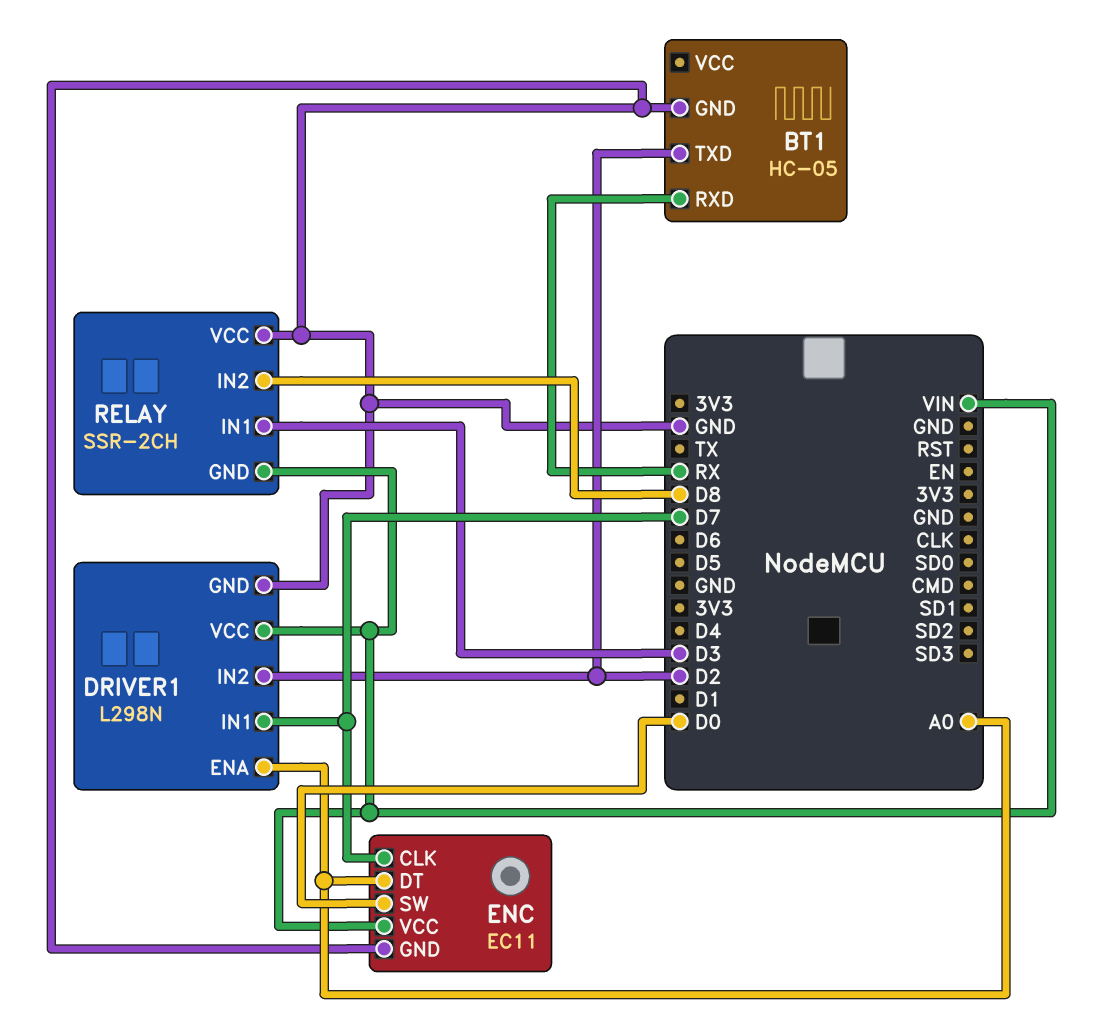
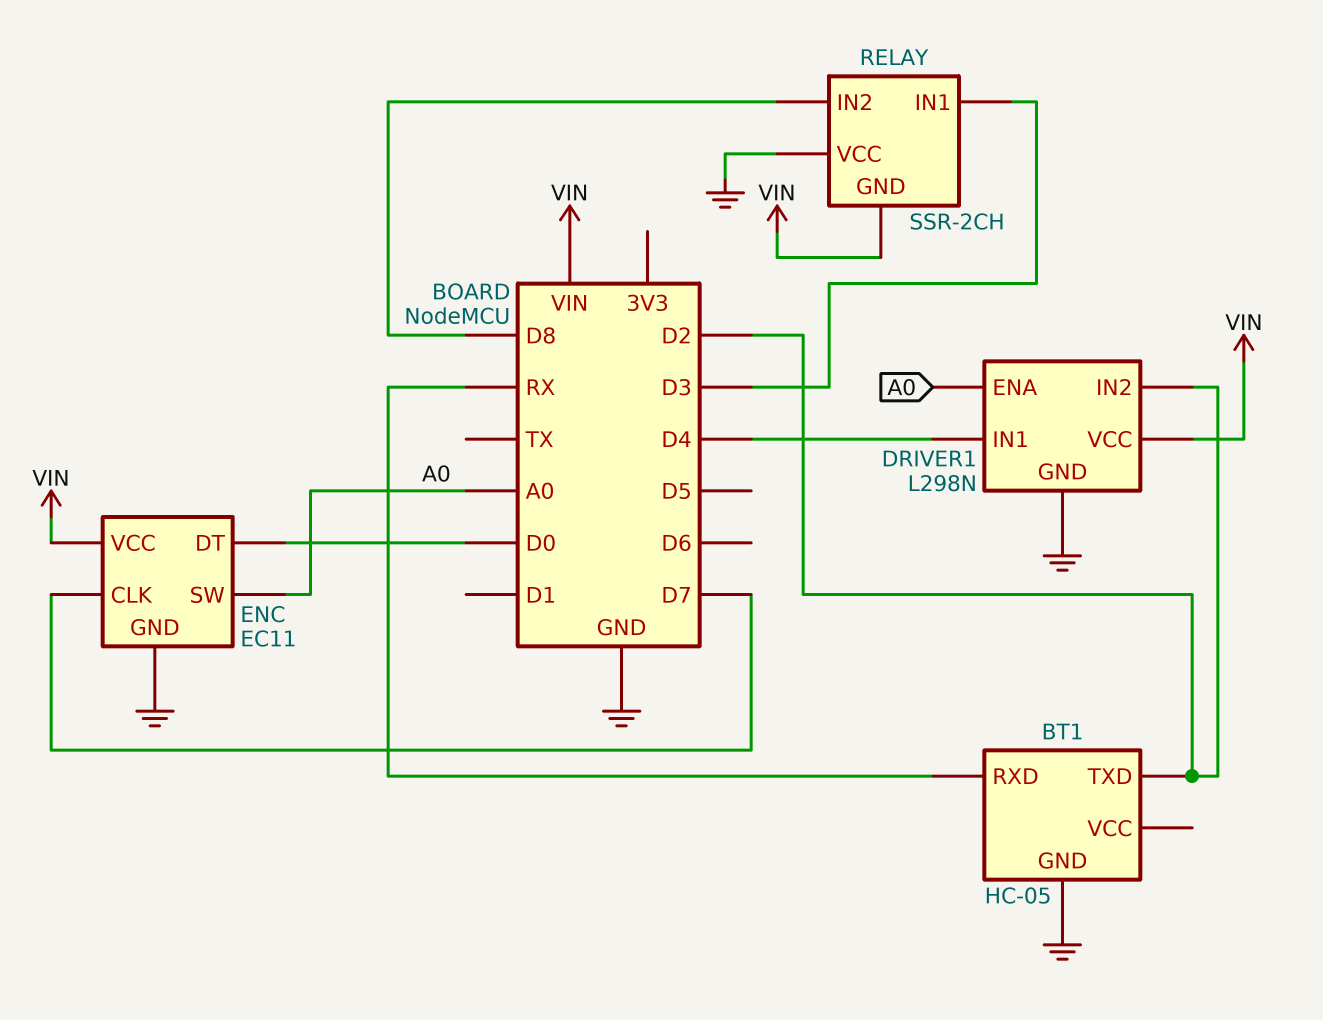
DRIVER1 pin IN1: D7 -> D4
ENC pin DT: A0 -> D0
ENC pin SW: D0 -> A0

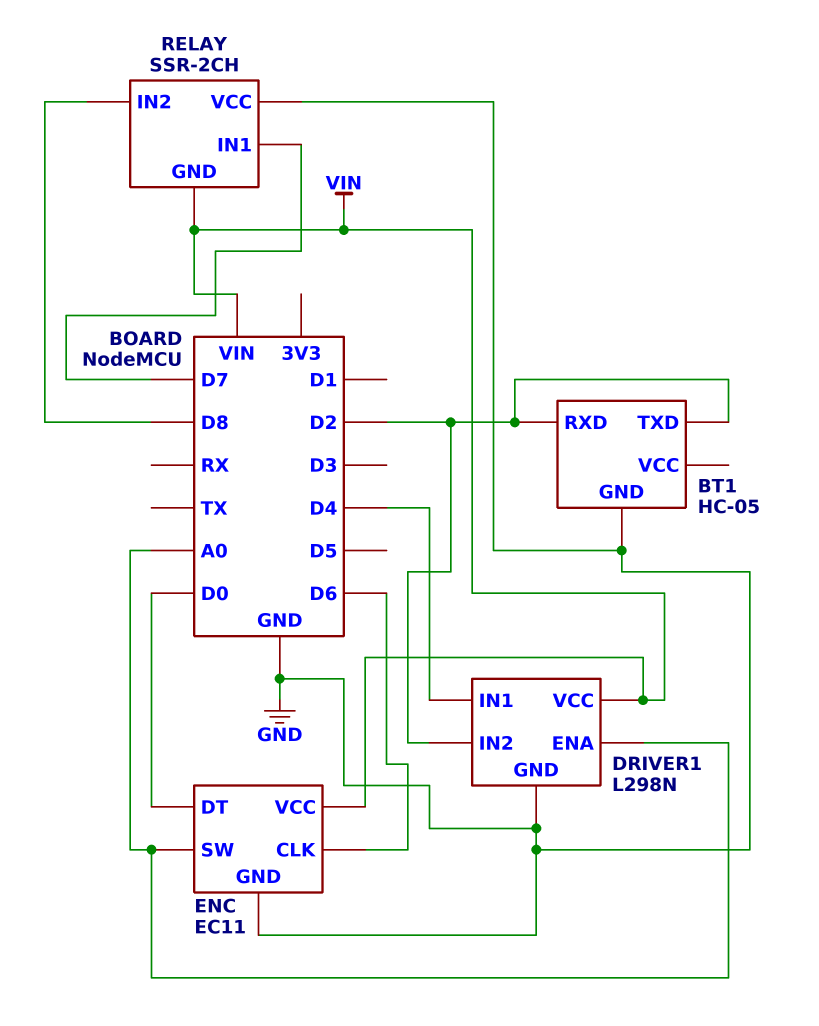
BT1 pin RXD: RX -> D2
ENC pin CLK: D7 -> D6
RELAY pin IN1: D3 -> D7

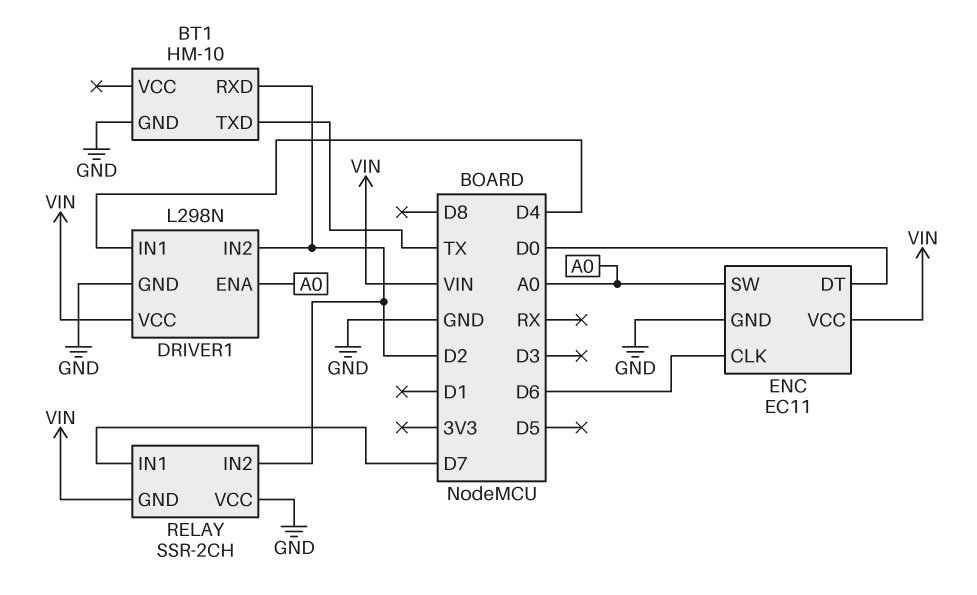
BT1: HC-05 -> HM-10
BT1 pin TXD: D2 -> TX
RELAY pin IN2: D8 -> D2

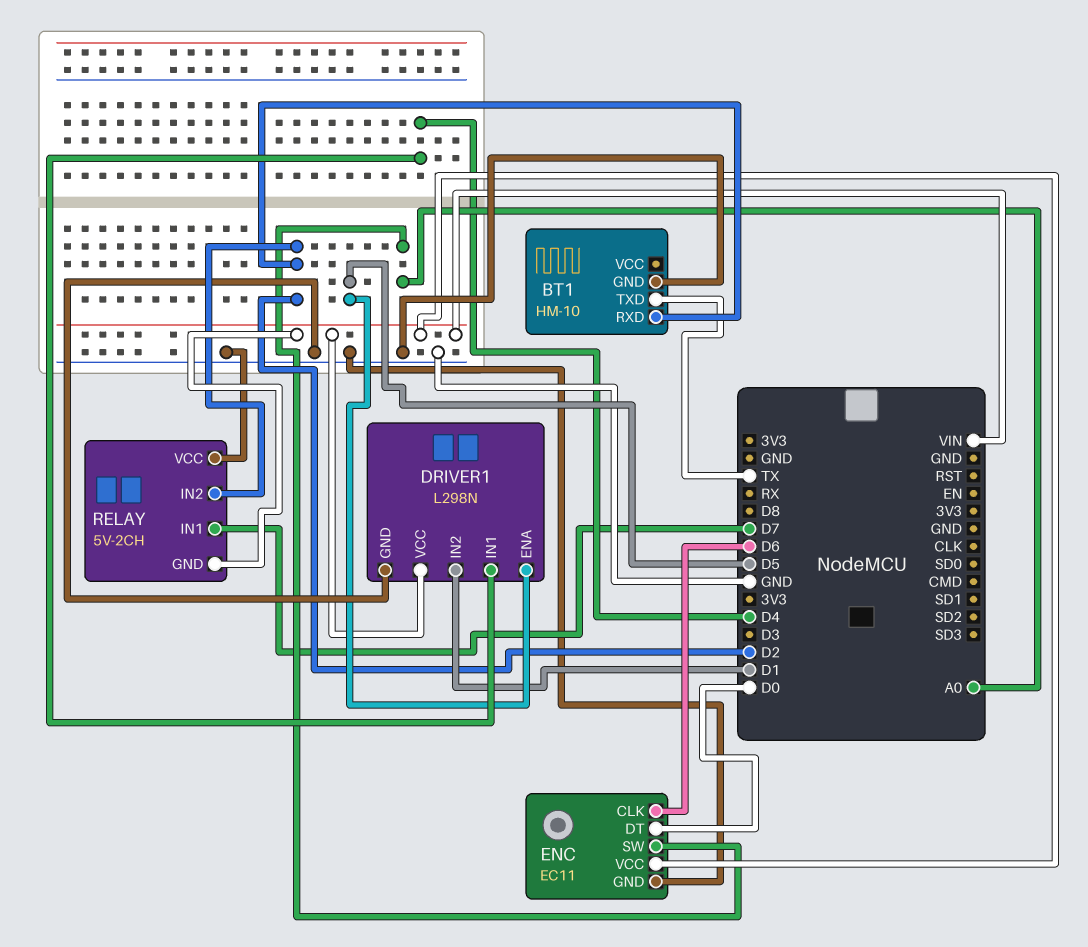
DRIVER1 pin ENA: A0 -> D5
DRIVER1 pin IN2: D2 -> D1
RELAY: SSR-2CH -> 5V-2CH

